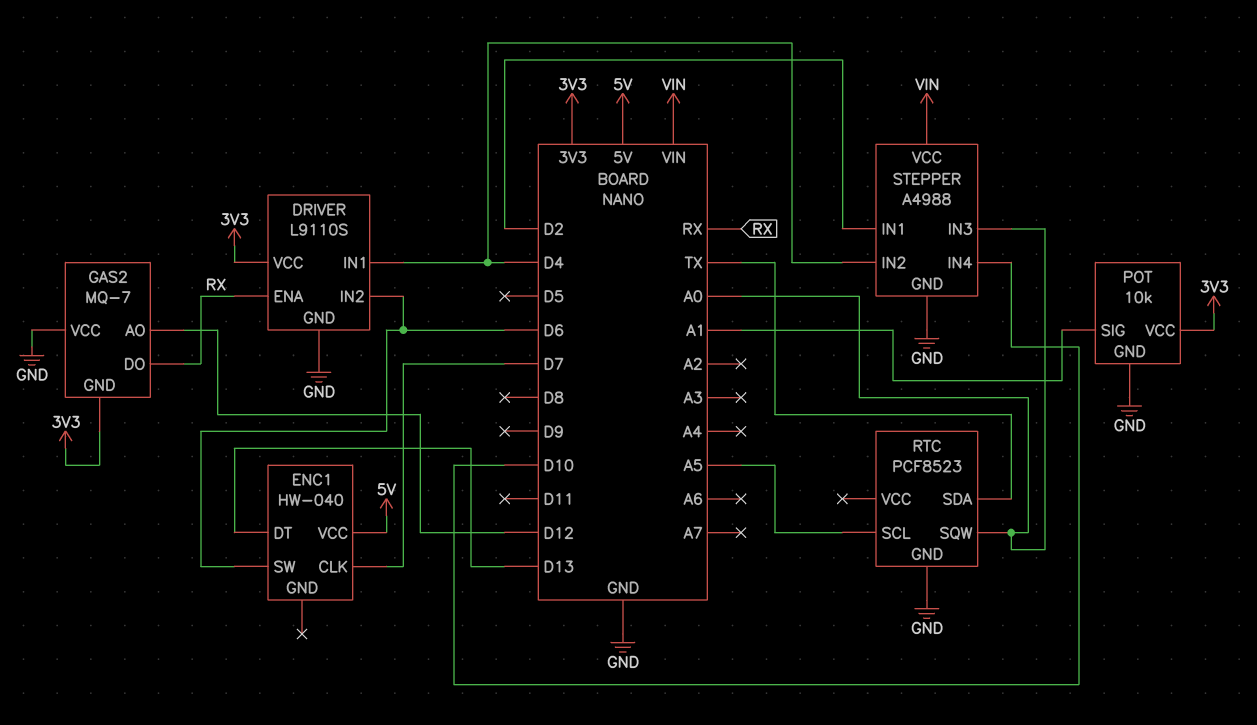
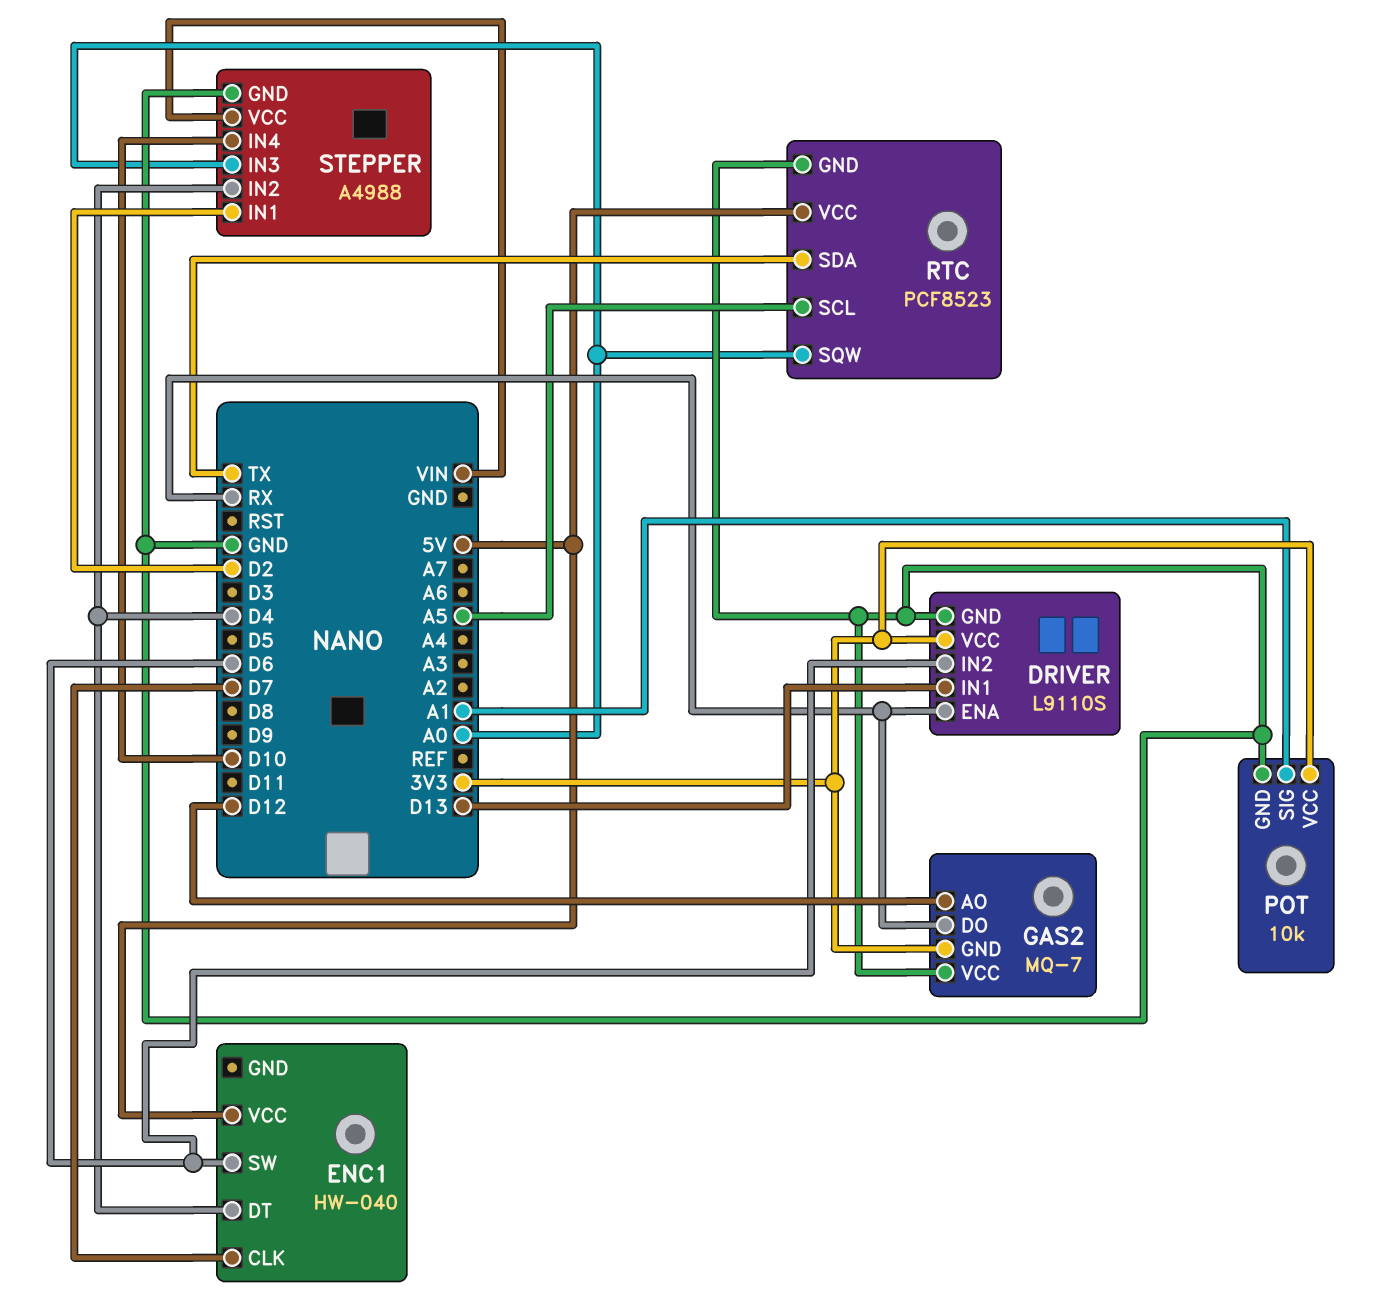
DRIVER pin IN1: D4 -> D13
ENC1 pin DT: D13 -> D4
RTC pin VCC: none -> 5V

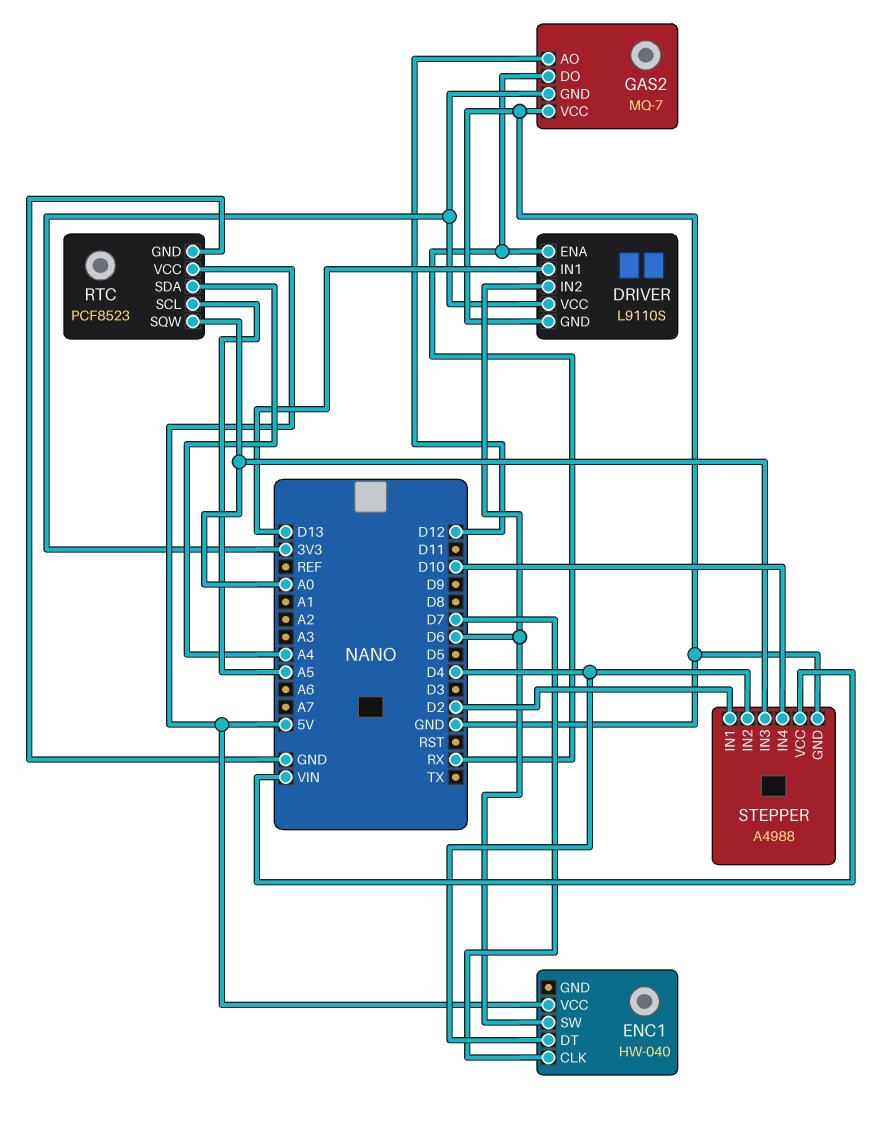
POT: 10k -> none
POT pin GND: GND -> none
POT pin SIG: A1 -> none
POT pin VCC: 3V3 -> none
RTC pin SDA: TX -> A4

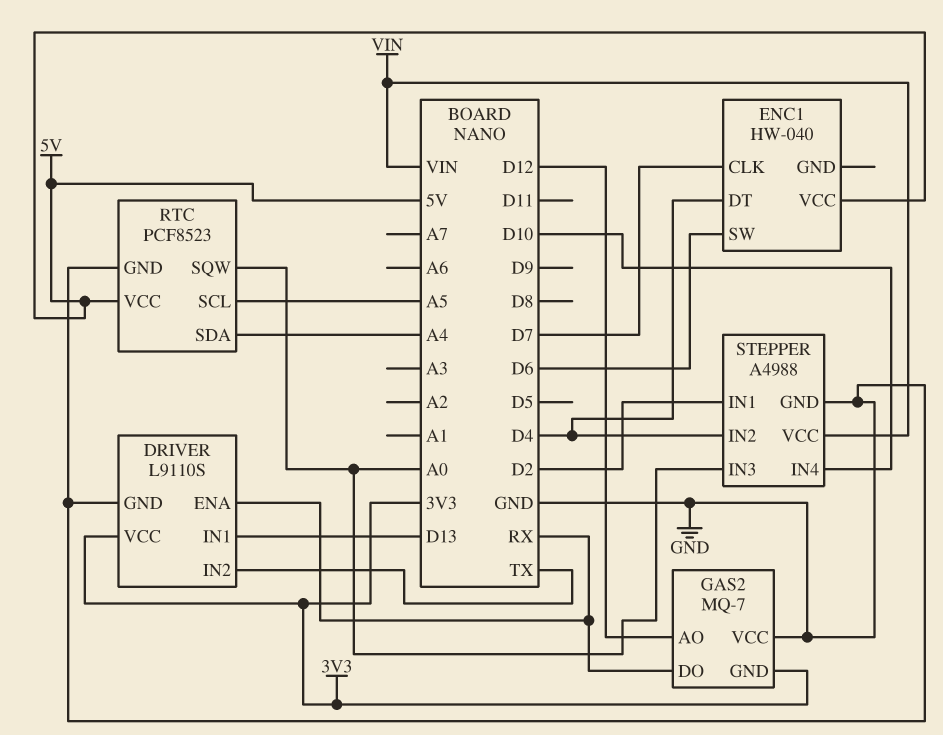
DRIVER pin IN2: D6 -> TX

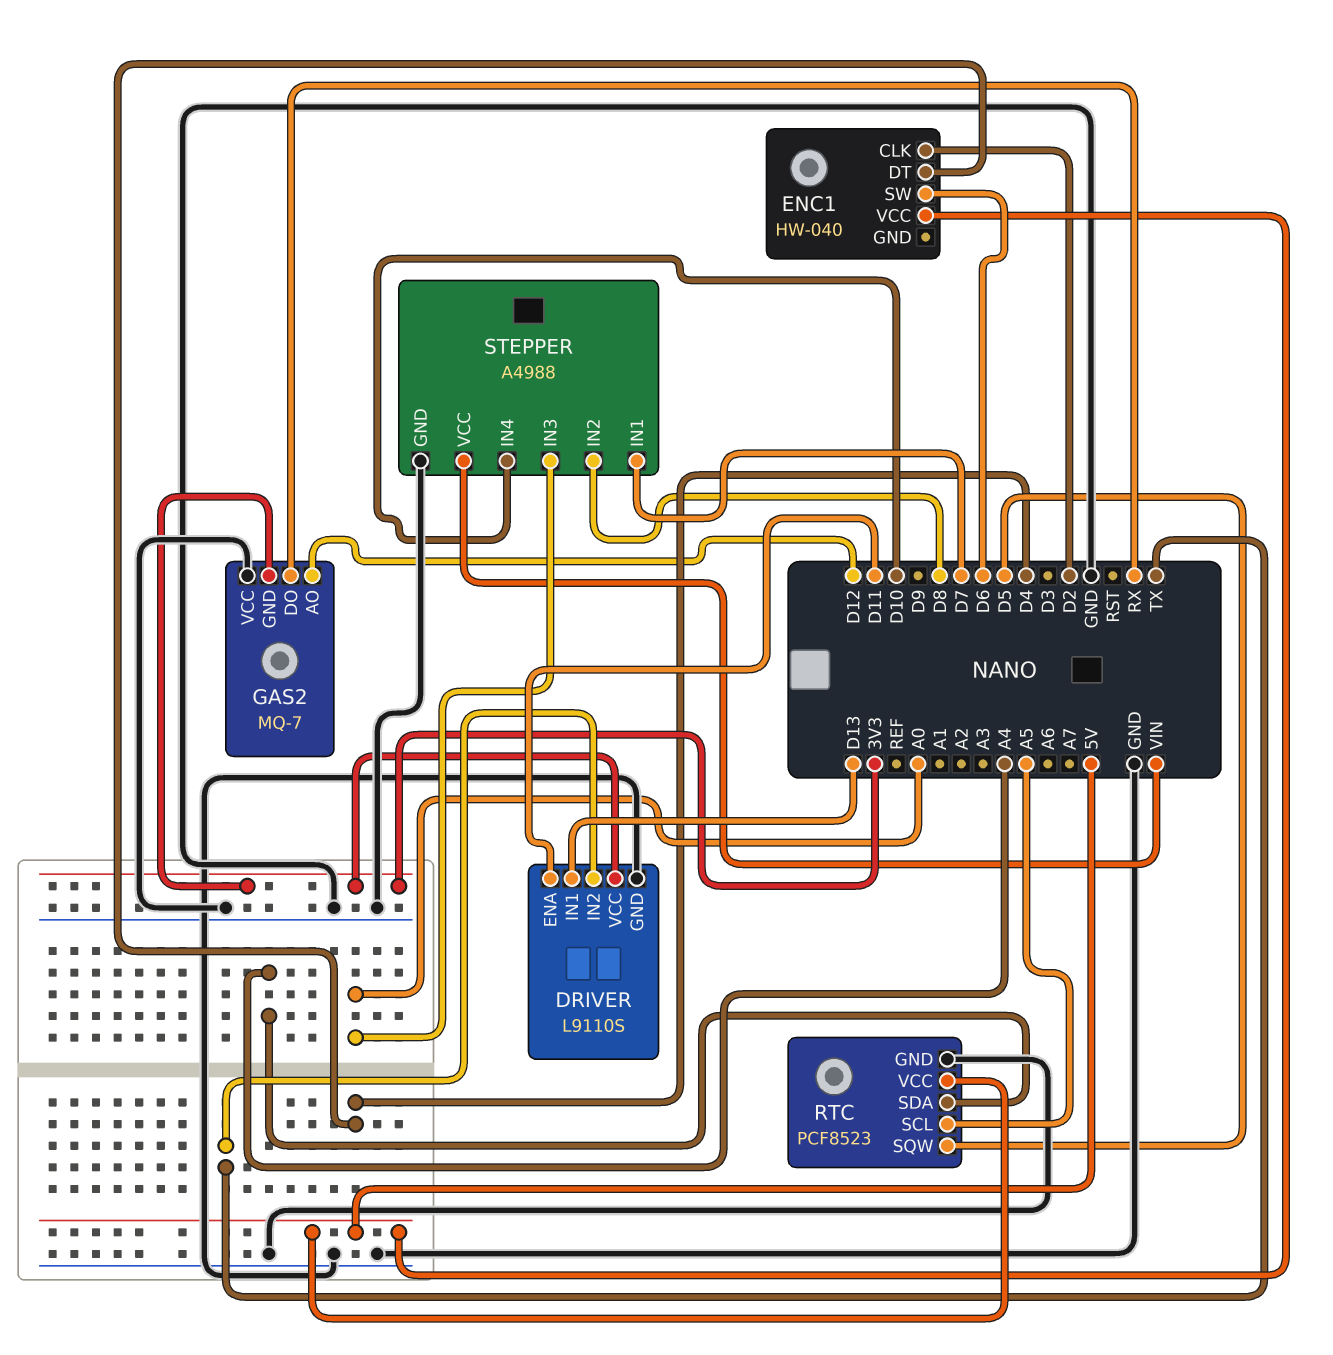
DRIVER pin ENA: RX -> D11
ENC1 pin CLK: D7 -> D2
RTC pin SQW: A0 -> D5
STEPPER pin IN1: D2 -> D7
STEPPER pin IN2: D4 -> D8

